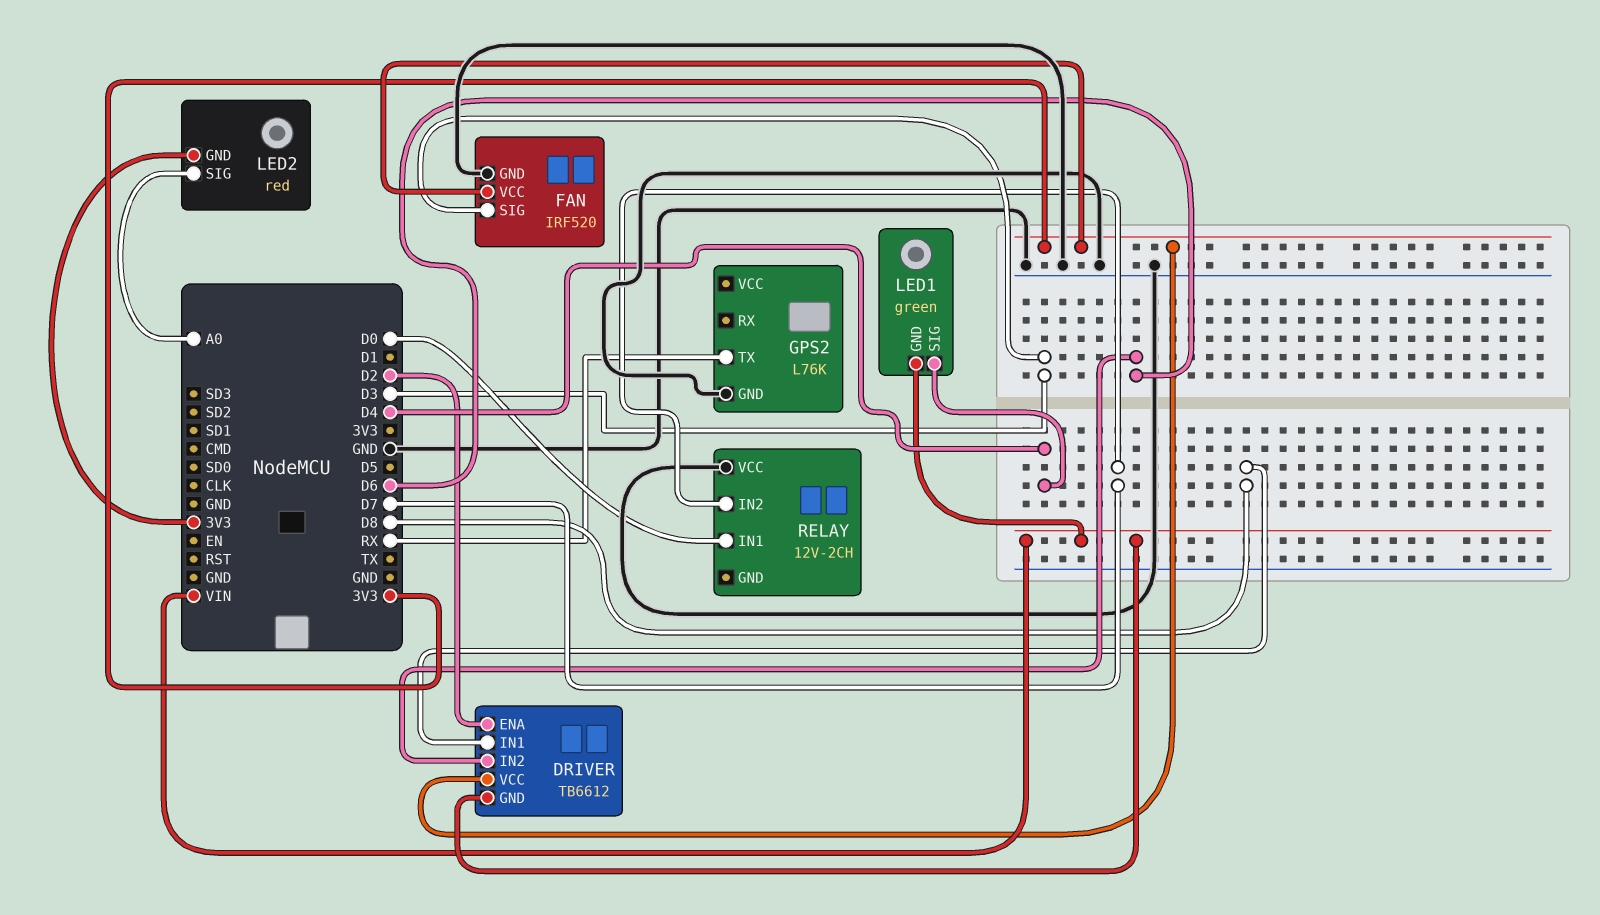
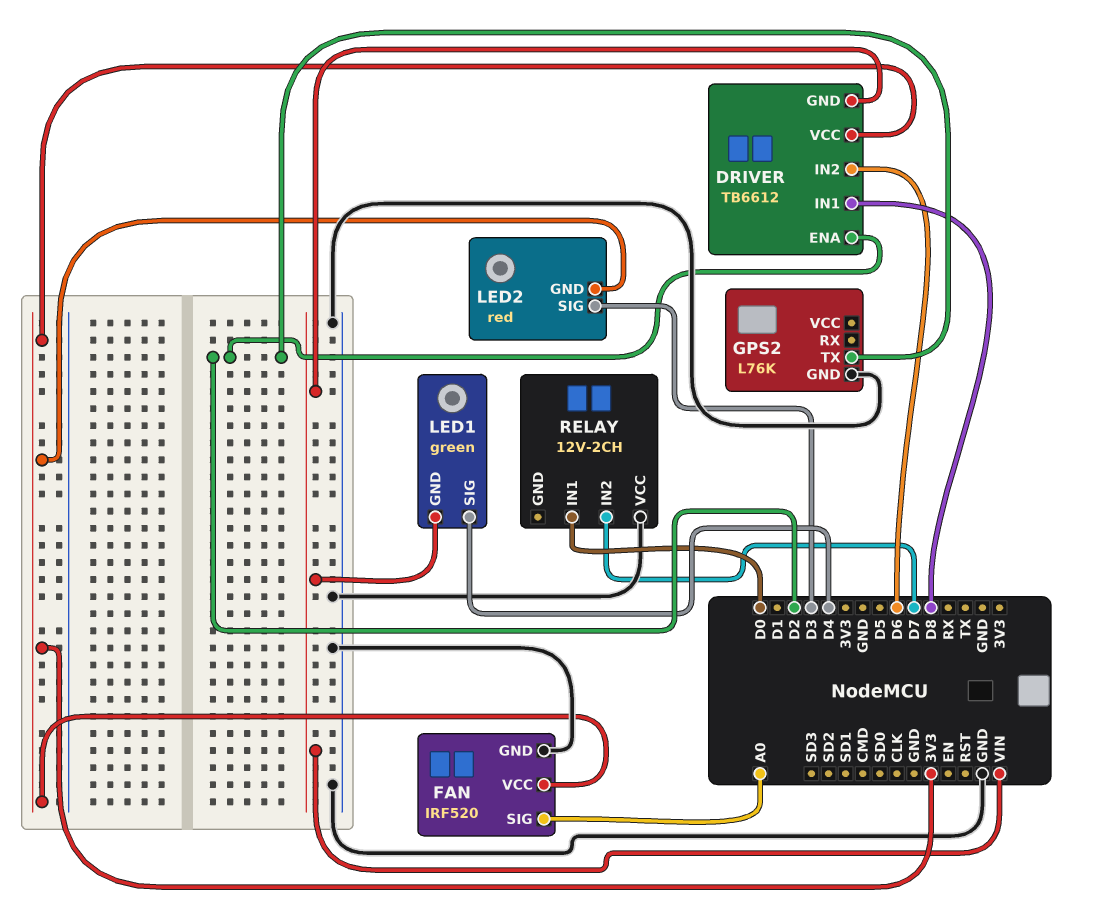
FAN pin SIG: D3 -> A0
GPS2 pin TX: RX -> D2
LED2 pin SIG: A0 -> D3

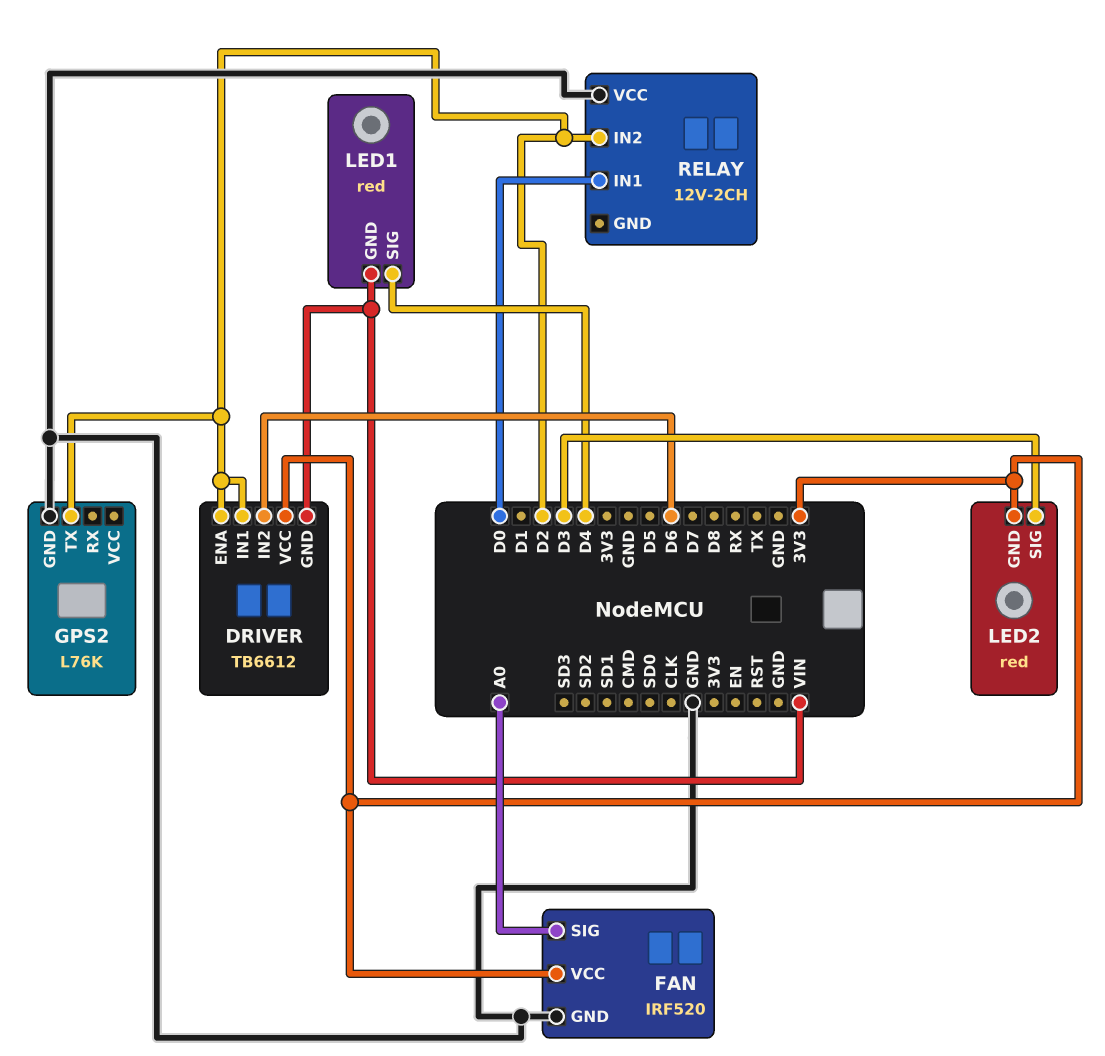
DRIVER pin IN1: D8 -> D2
LED1: green -> red
RELAY pin IN2: D7 -> D2

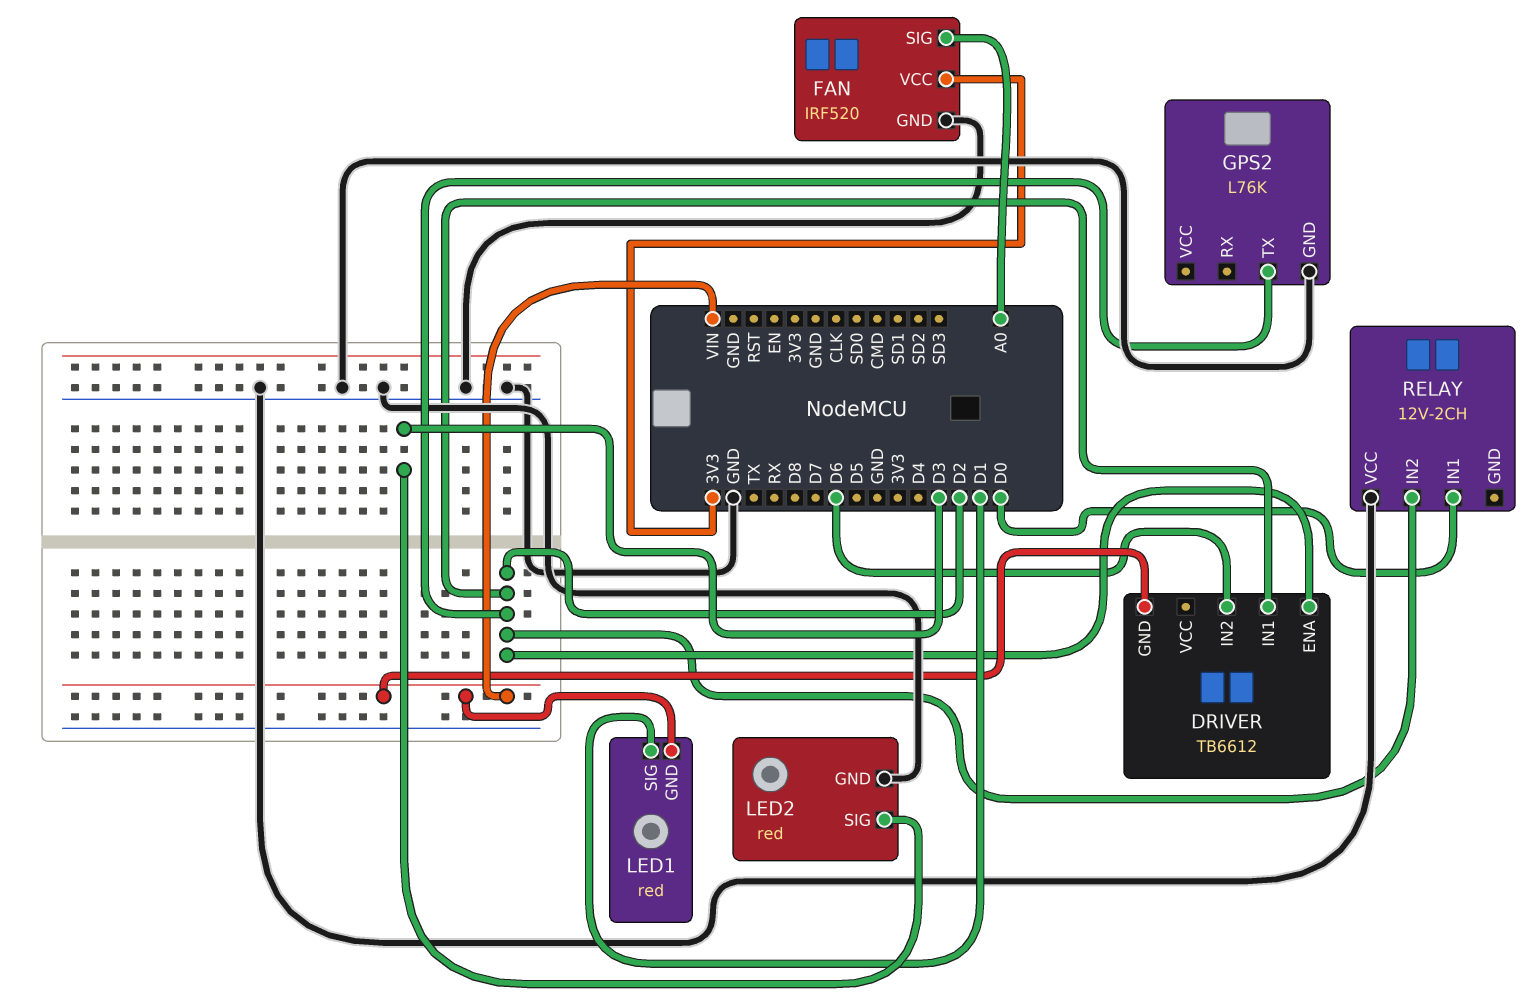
DRIVER pin VCC: 3V3 -> none
LED1 pin SIG: D4 -> D1
LED2 pin GND: 3V3 -> GND

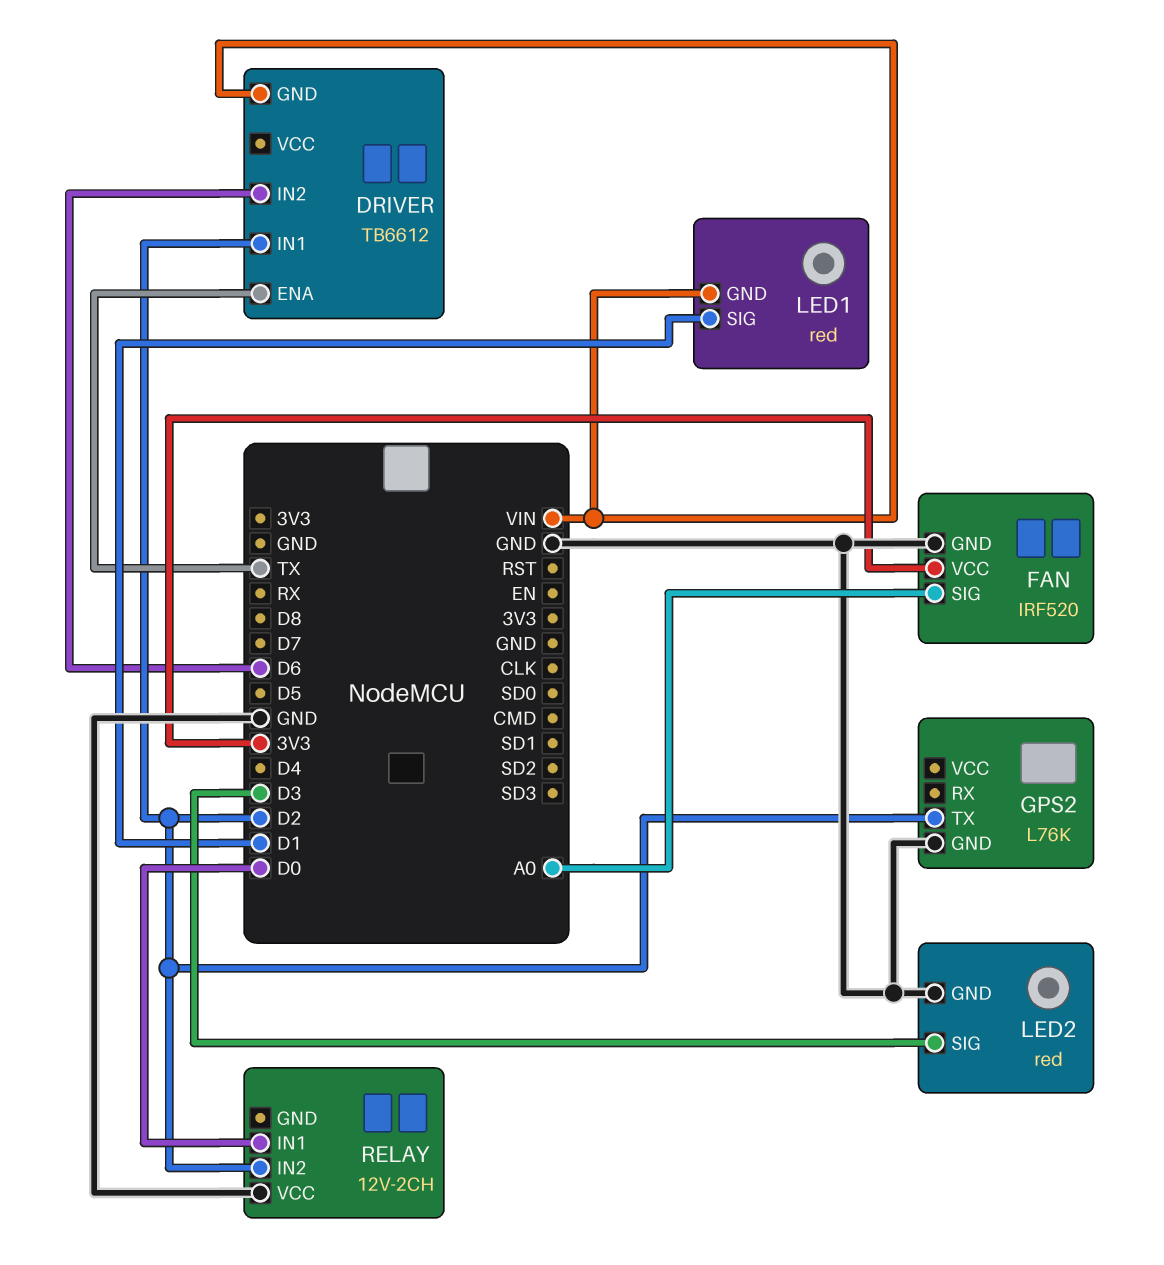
DRIVER pin ENA: D2 -> TX

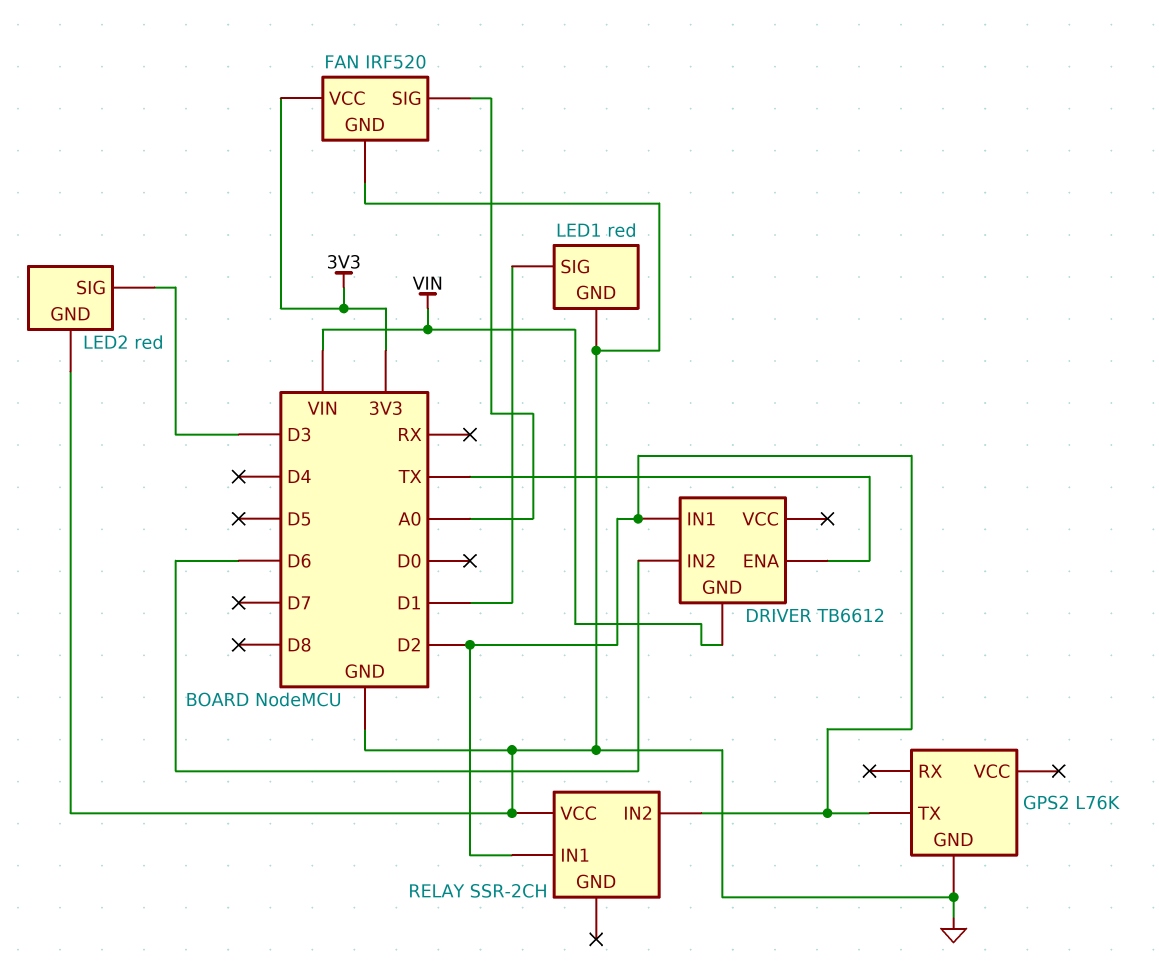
LED1 pin GND: VIN -> GND
RELAY: 12V-2CH -> SSR-2CH
RELAY pin IN1: D0 -> D2

